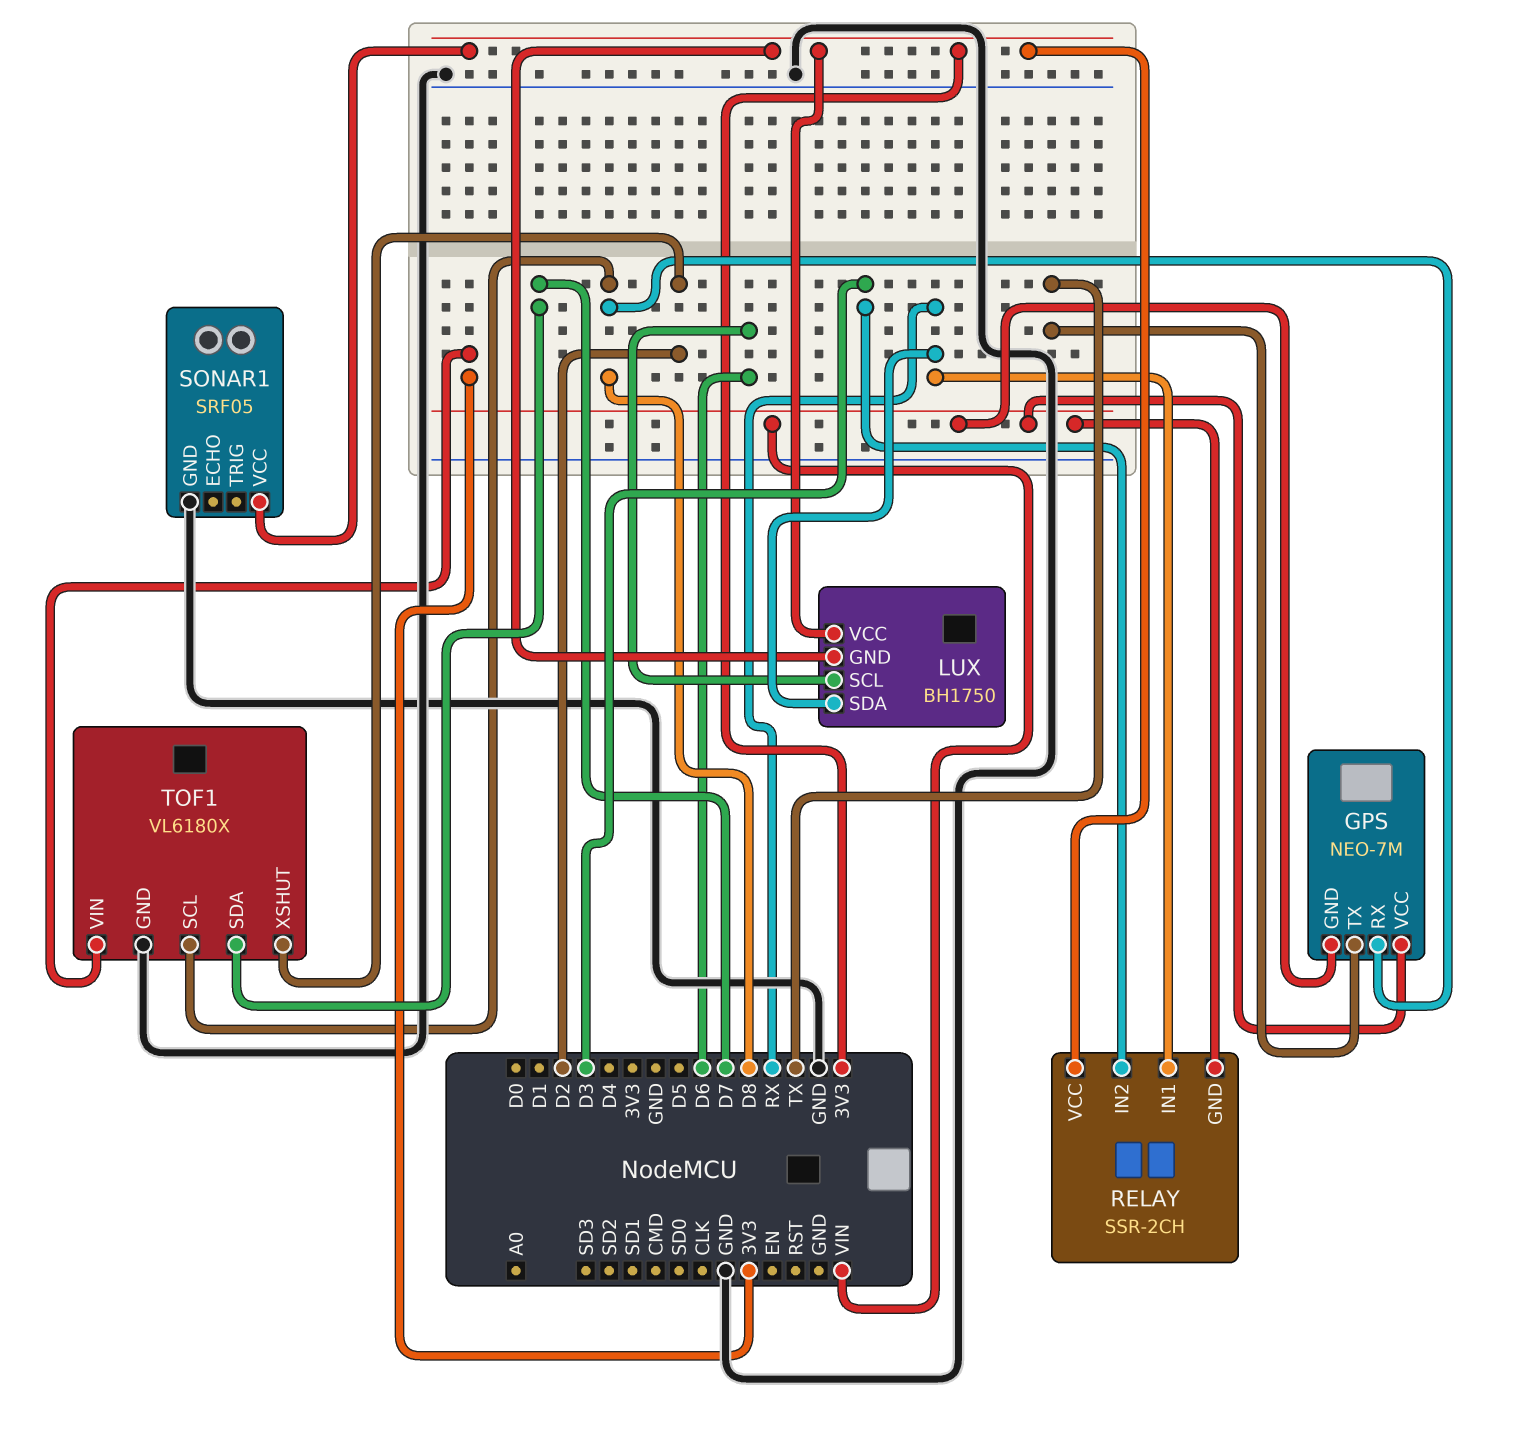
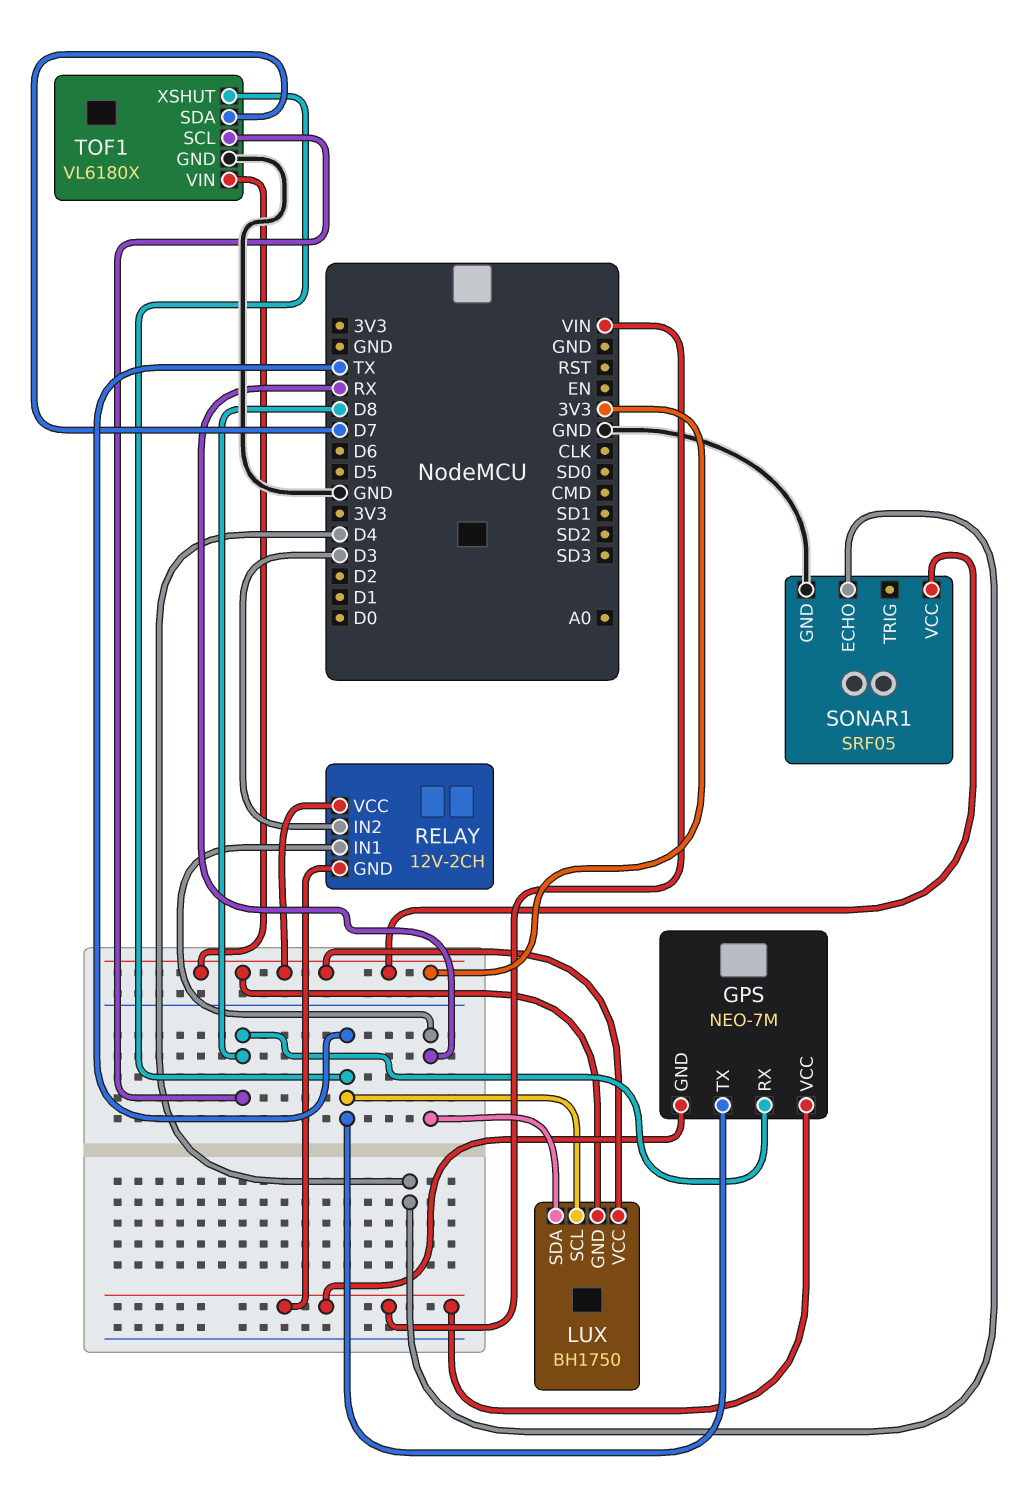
LUX pin SCL: D6 -> TX
RELAY: SSR-2CH -> 12V-2CH
SONAR1 pin ECHO: none -> D4
TOF1 pin XSHUT: D2 -> TX

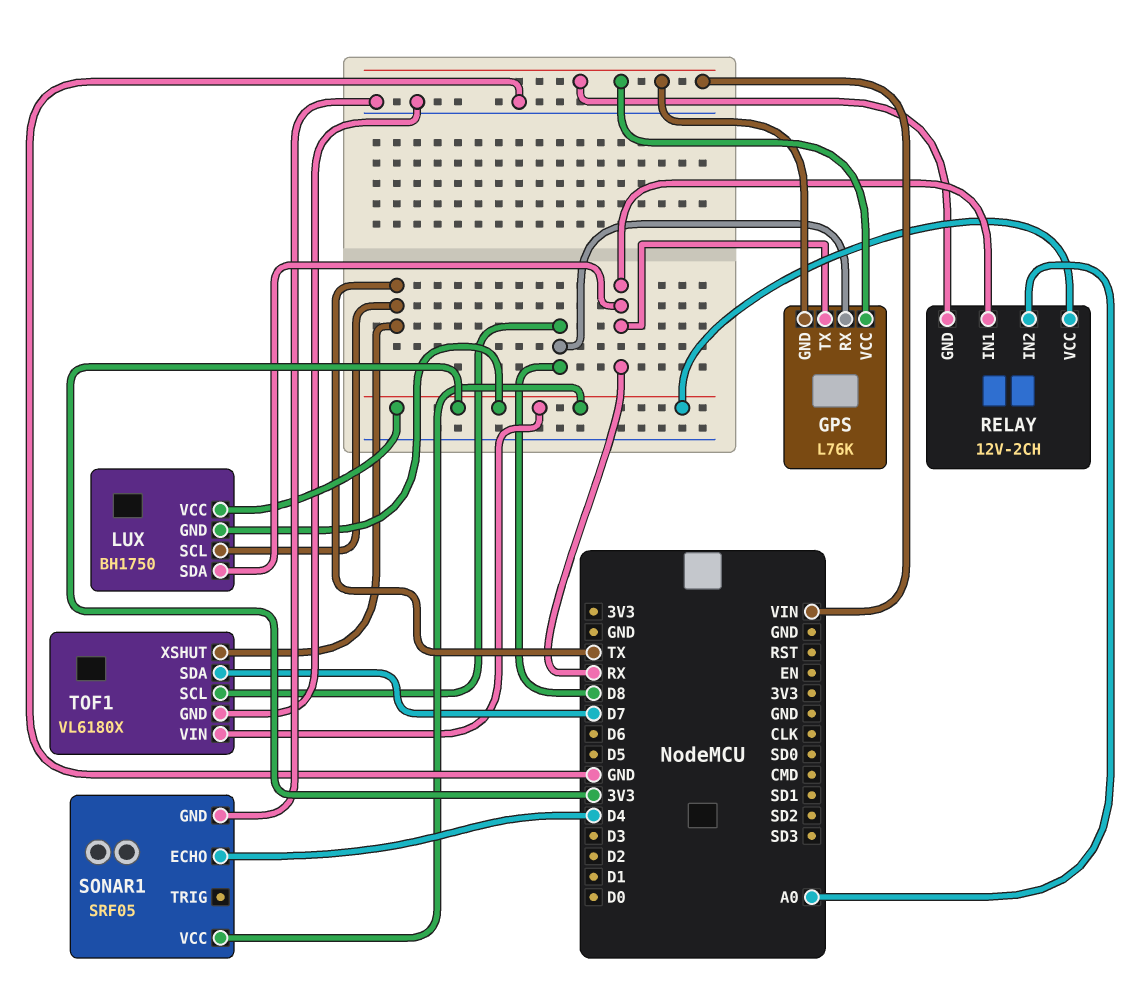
GPS: NEO-7M -> L76K
GPS pin TX: TX -> RX
RELAY pin IN2: D3 -> A0

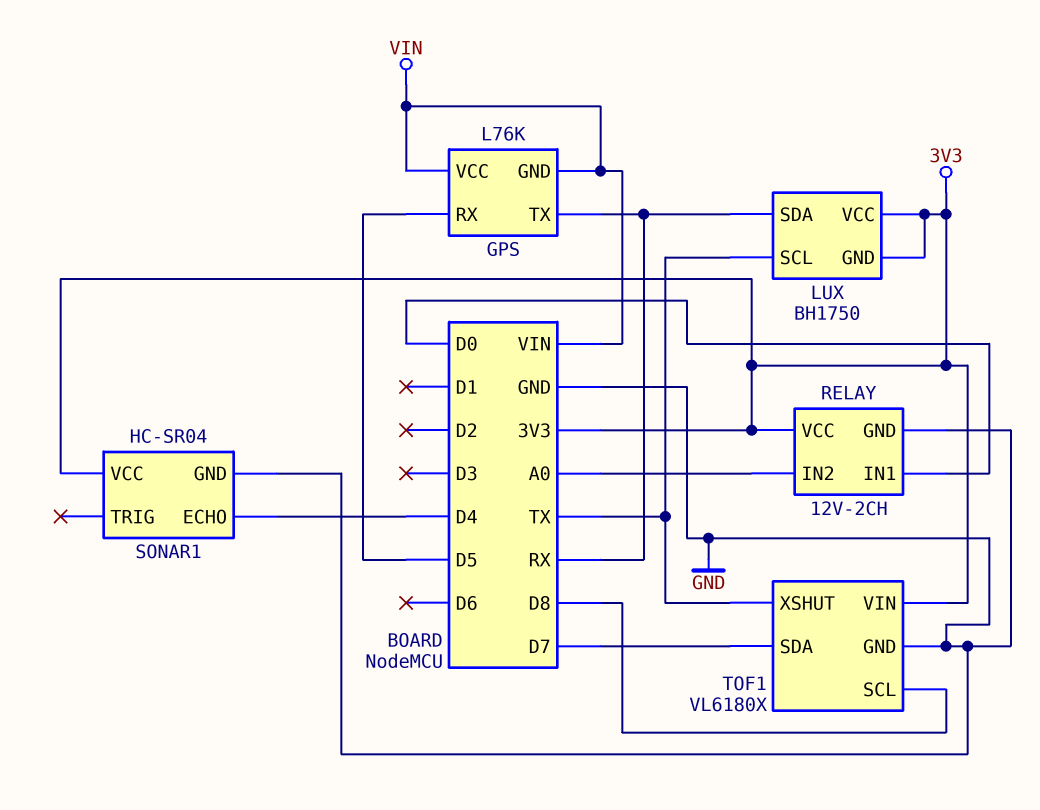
GPS pin RX: D8 -> D5
RELAY pin GND: VIN -> GND
RELAY pin IN1: RX -> D0
SONAR1: SRF05 -> HC-SR04

